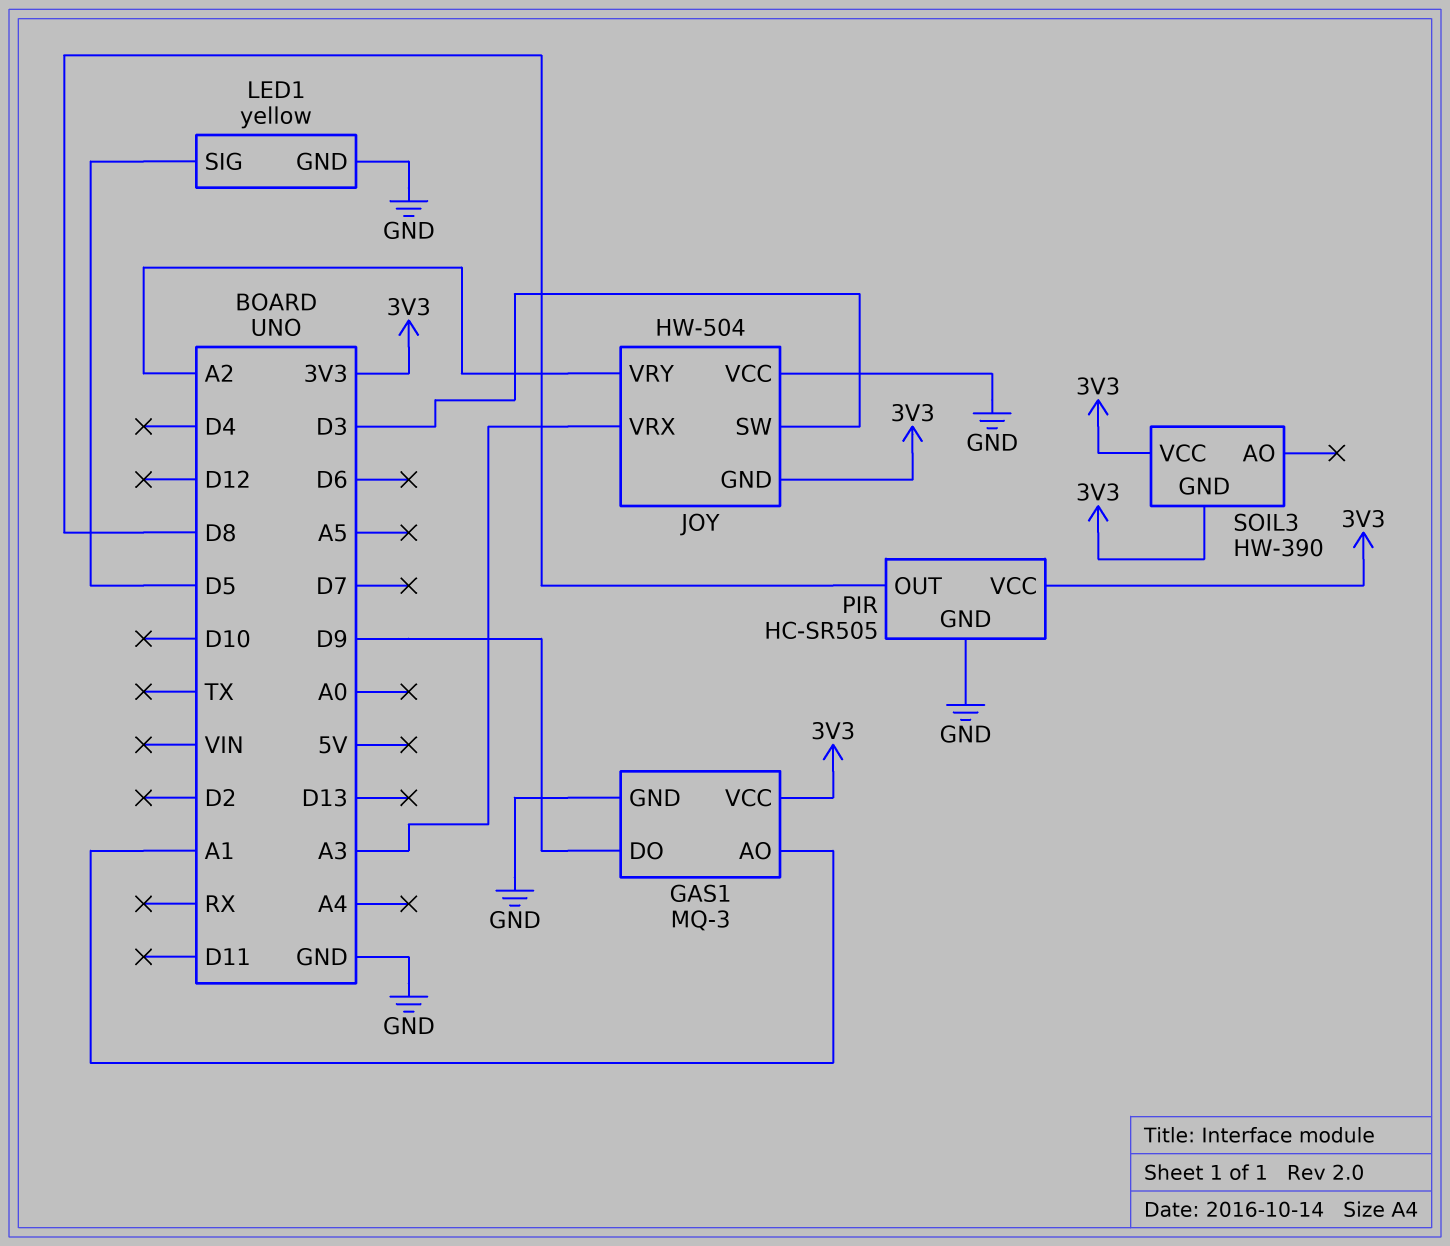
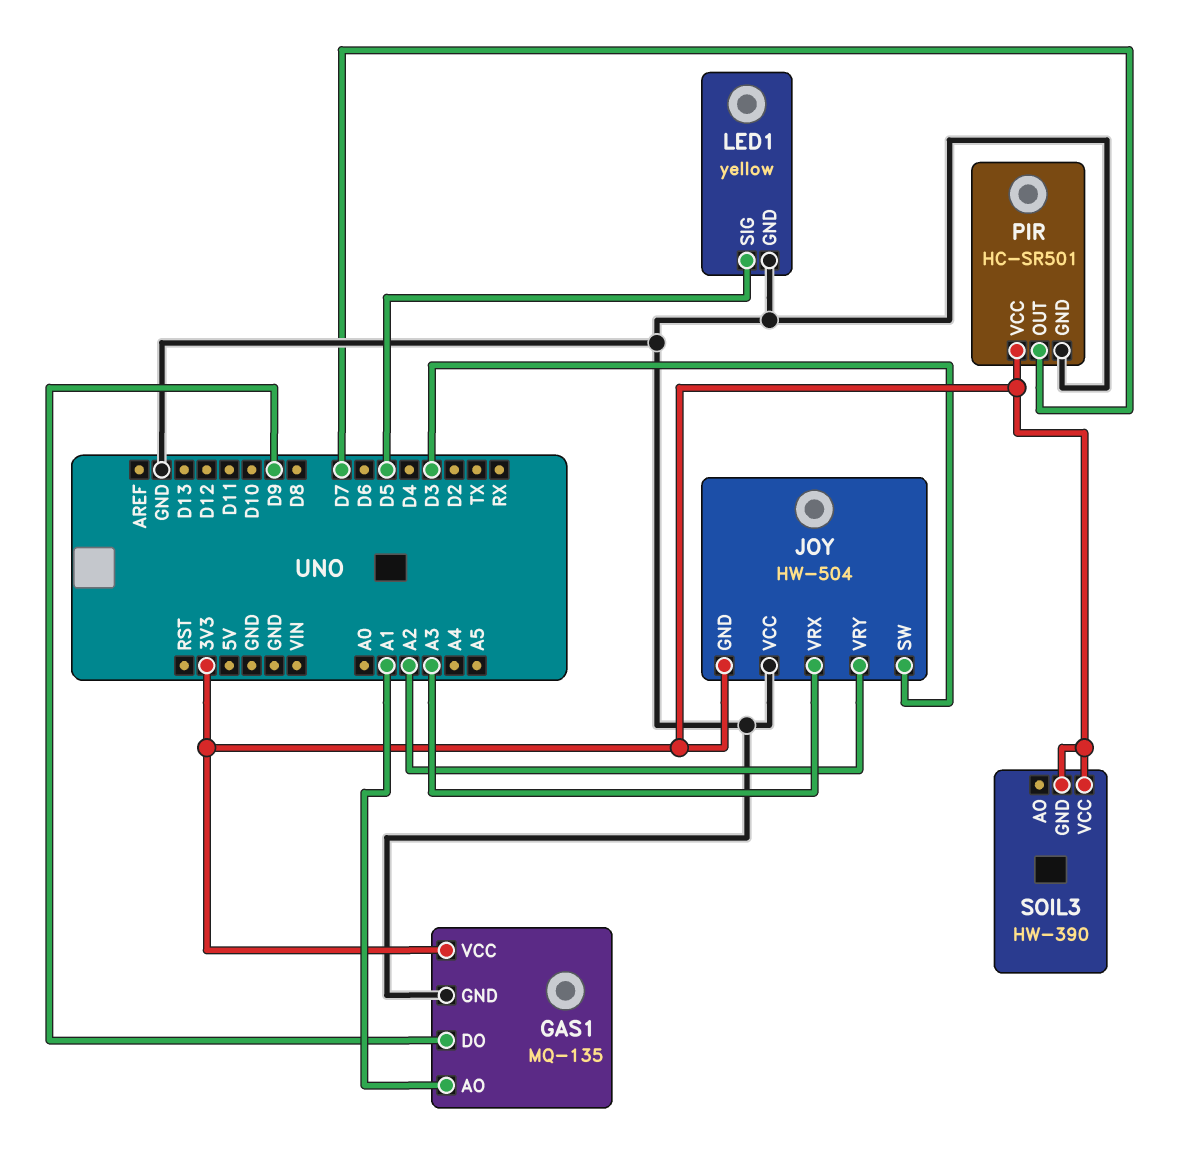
GAS1: MQ-3 -> MQ-135
PIR: HC-SR505 -> HC-SR501
PIR pin OUT: D8 -> D7

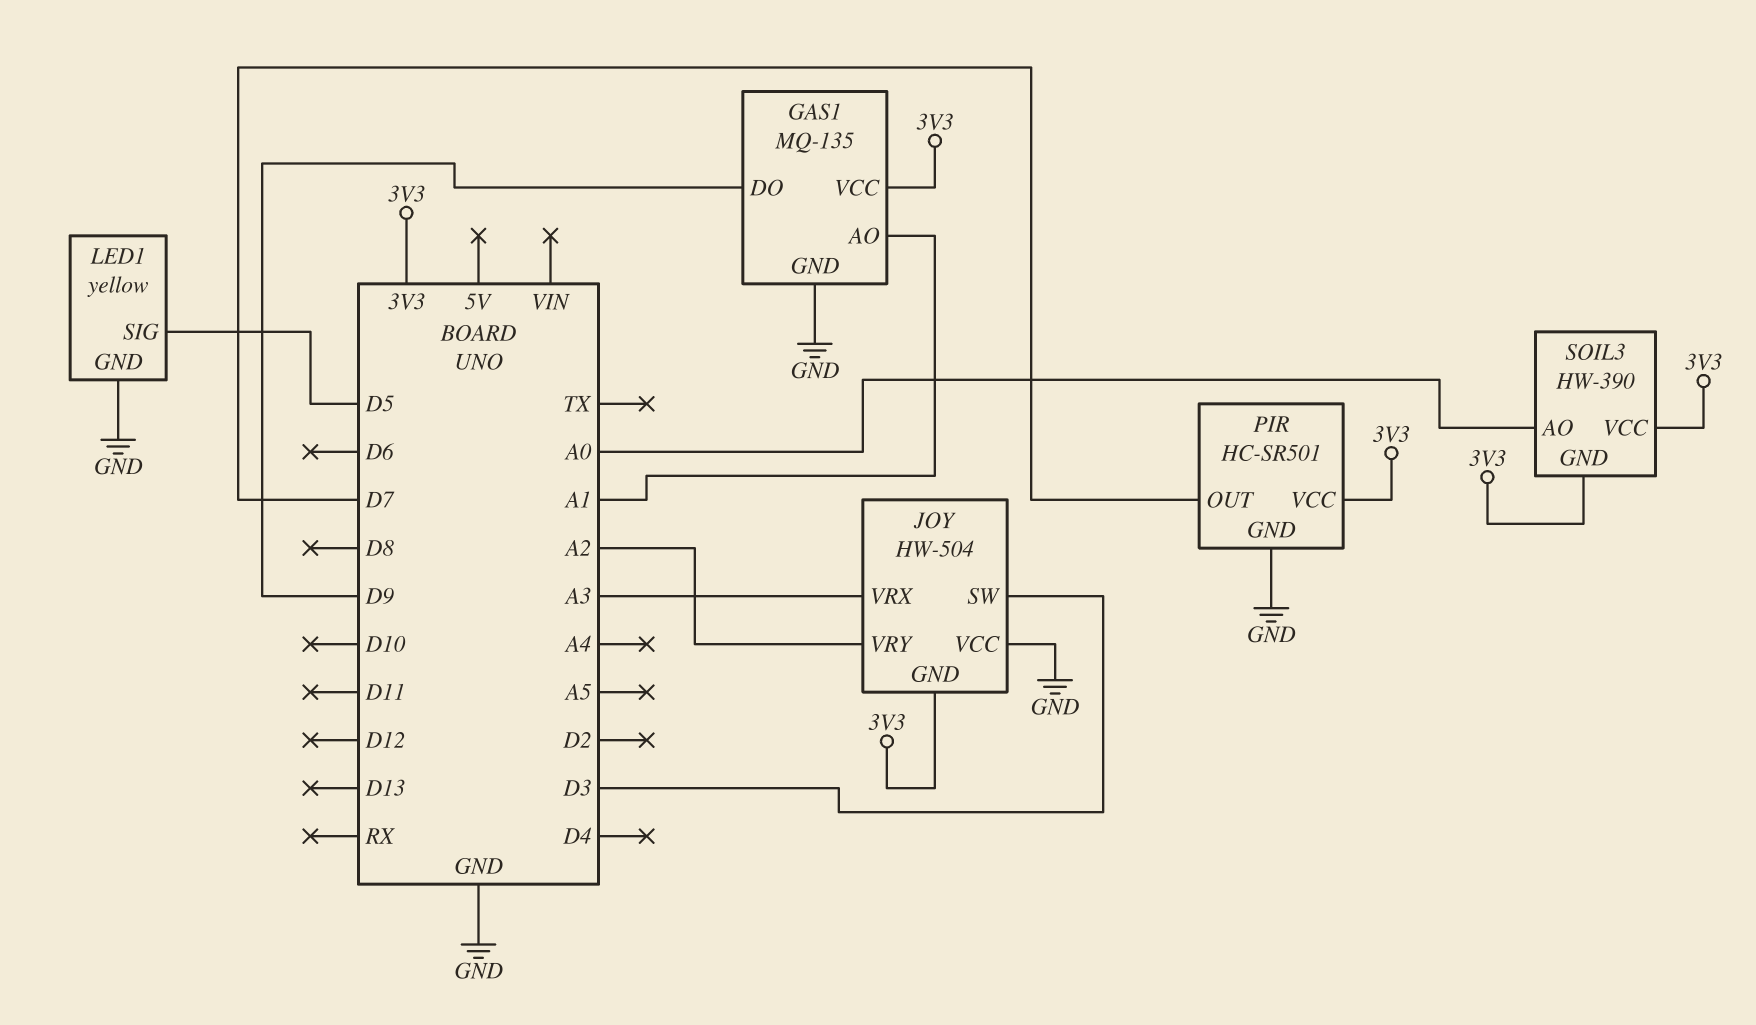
SOIL3 pin AO: none -> A0

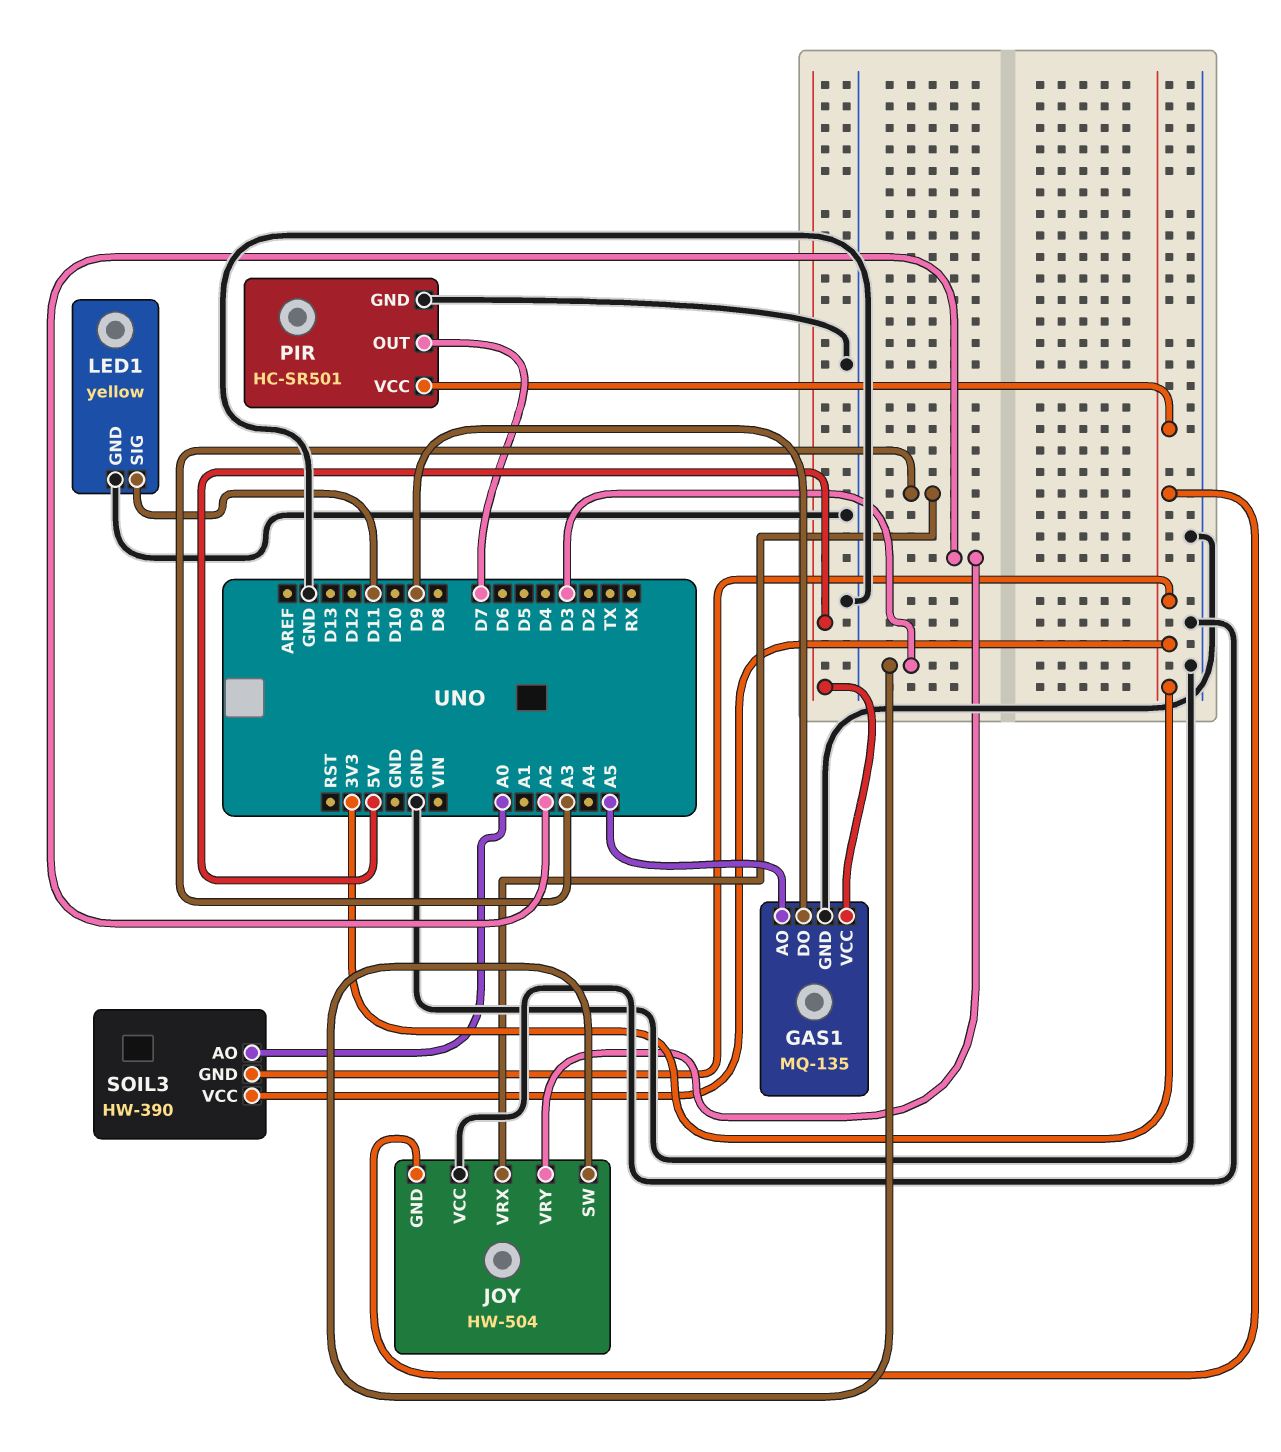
GAS1 pin AO: A1 -> A5
GAS1 pin VCC: 3V3 -> 5V
LED1 pin SIG: D5 -> D11

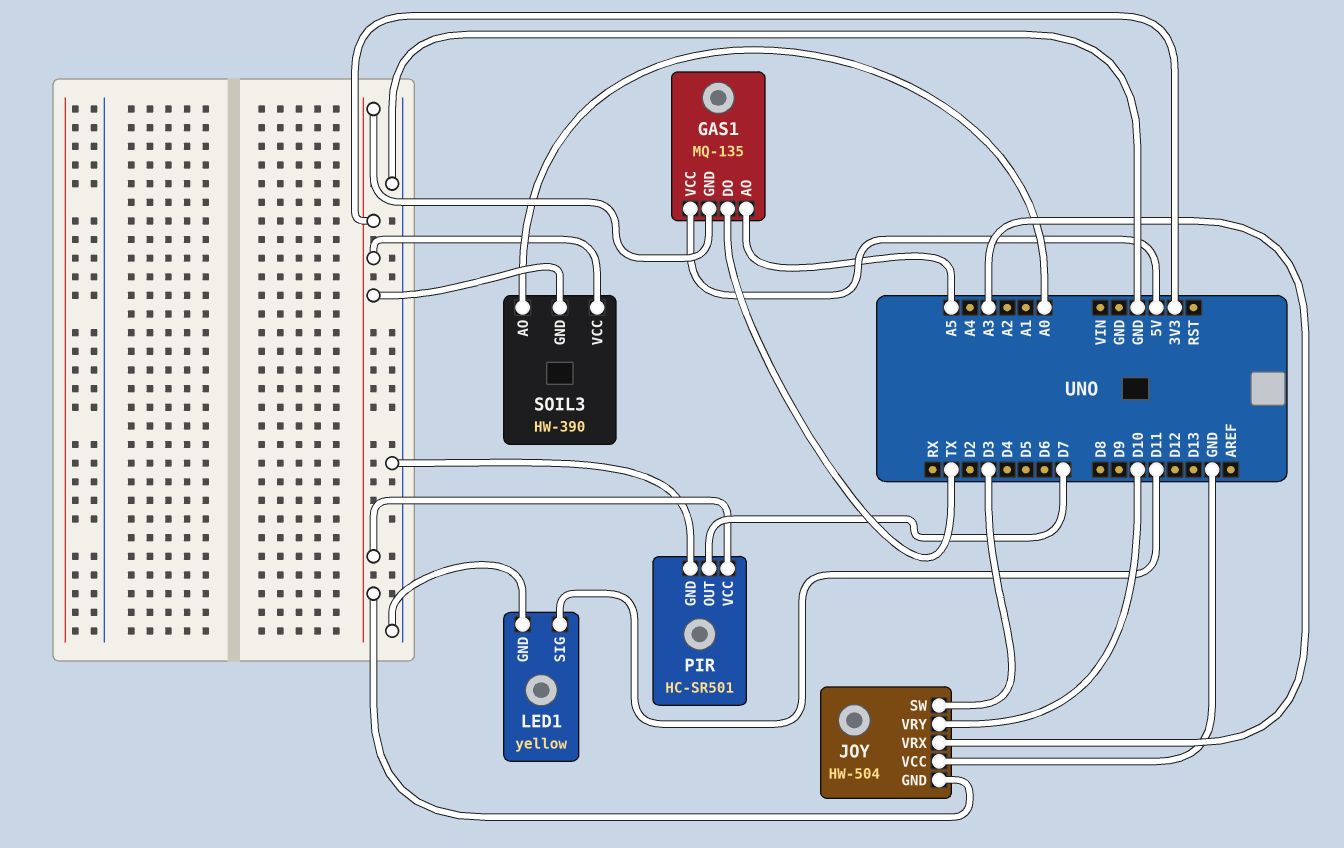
GAS1 pin DO: D9 -> TX
GAS1 pin GND: GND -> 3V3
JOY pin VRY: A2 -> D10

